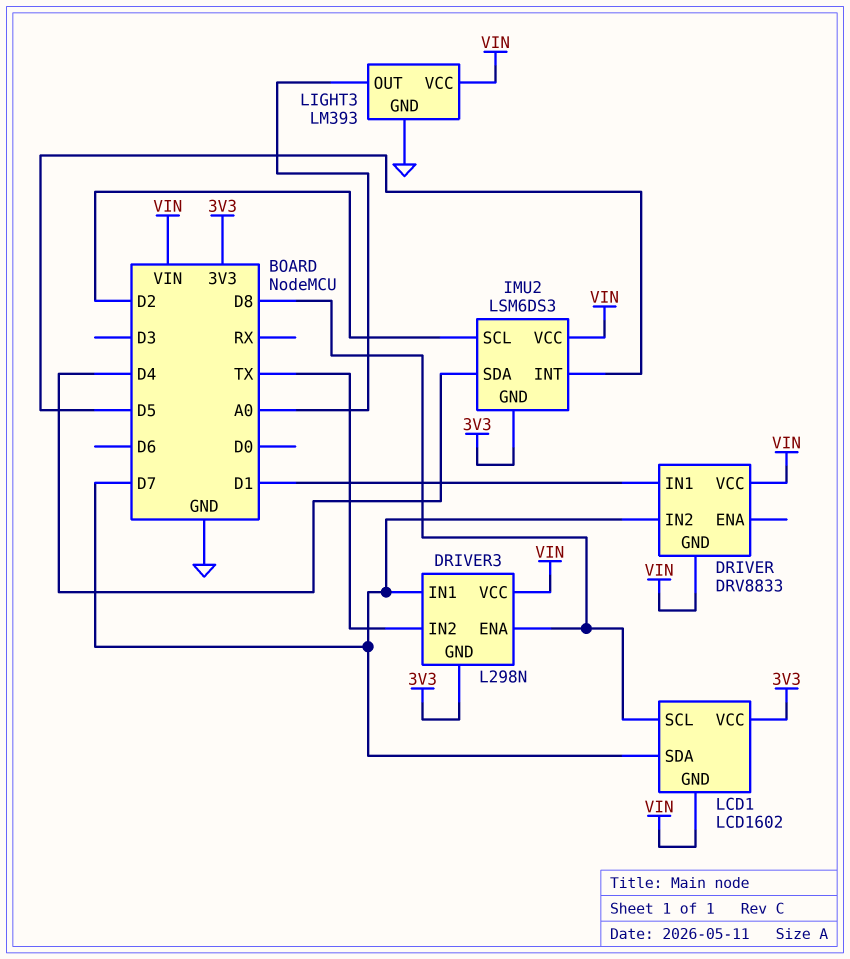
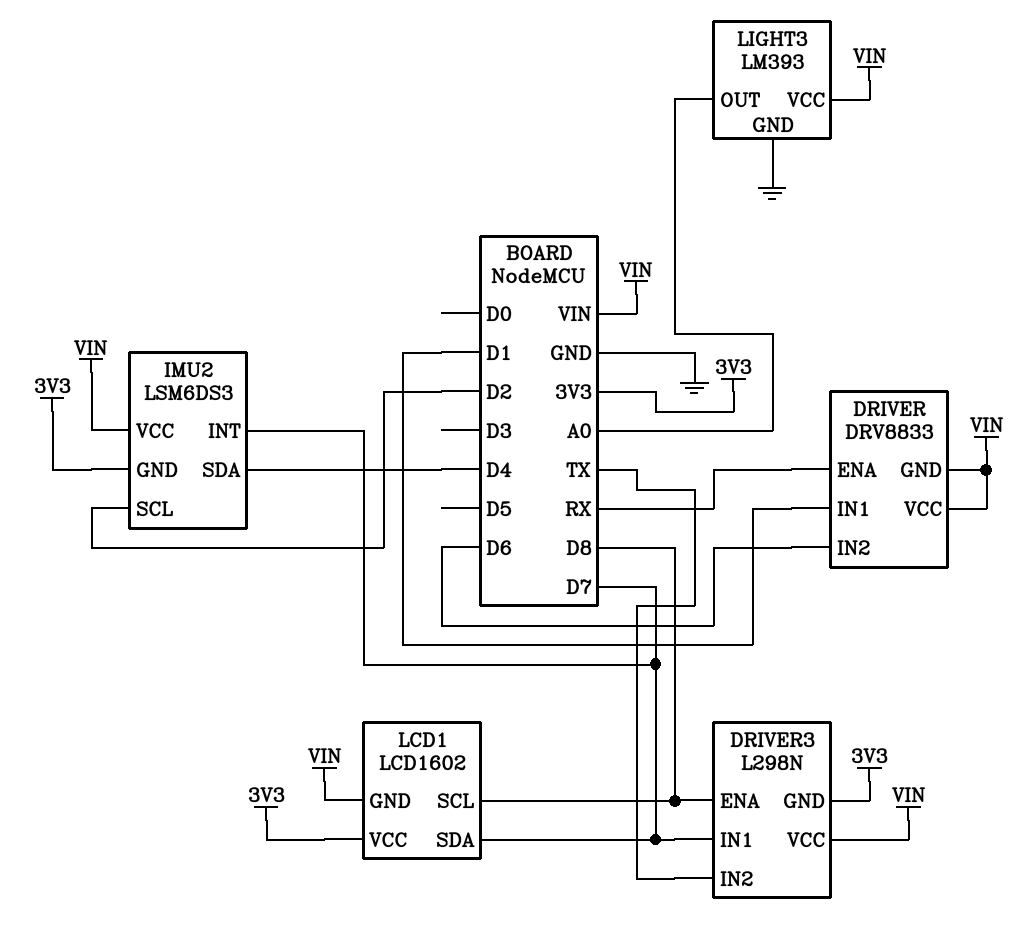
DRIVER pin ENA: none -> RX
DRIVER pin IN2: D7 -> D6
IMU2 pin INT: D5 -> D7

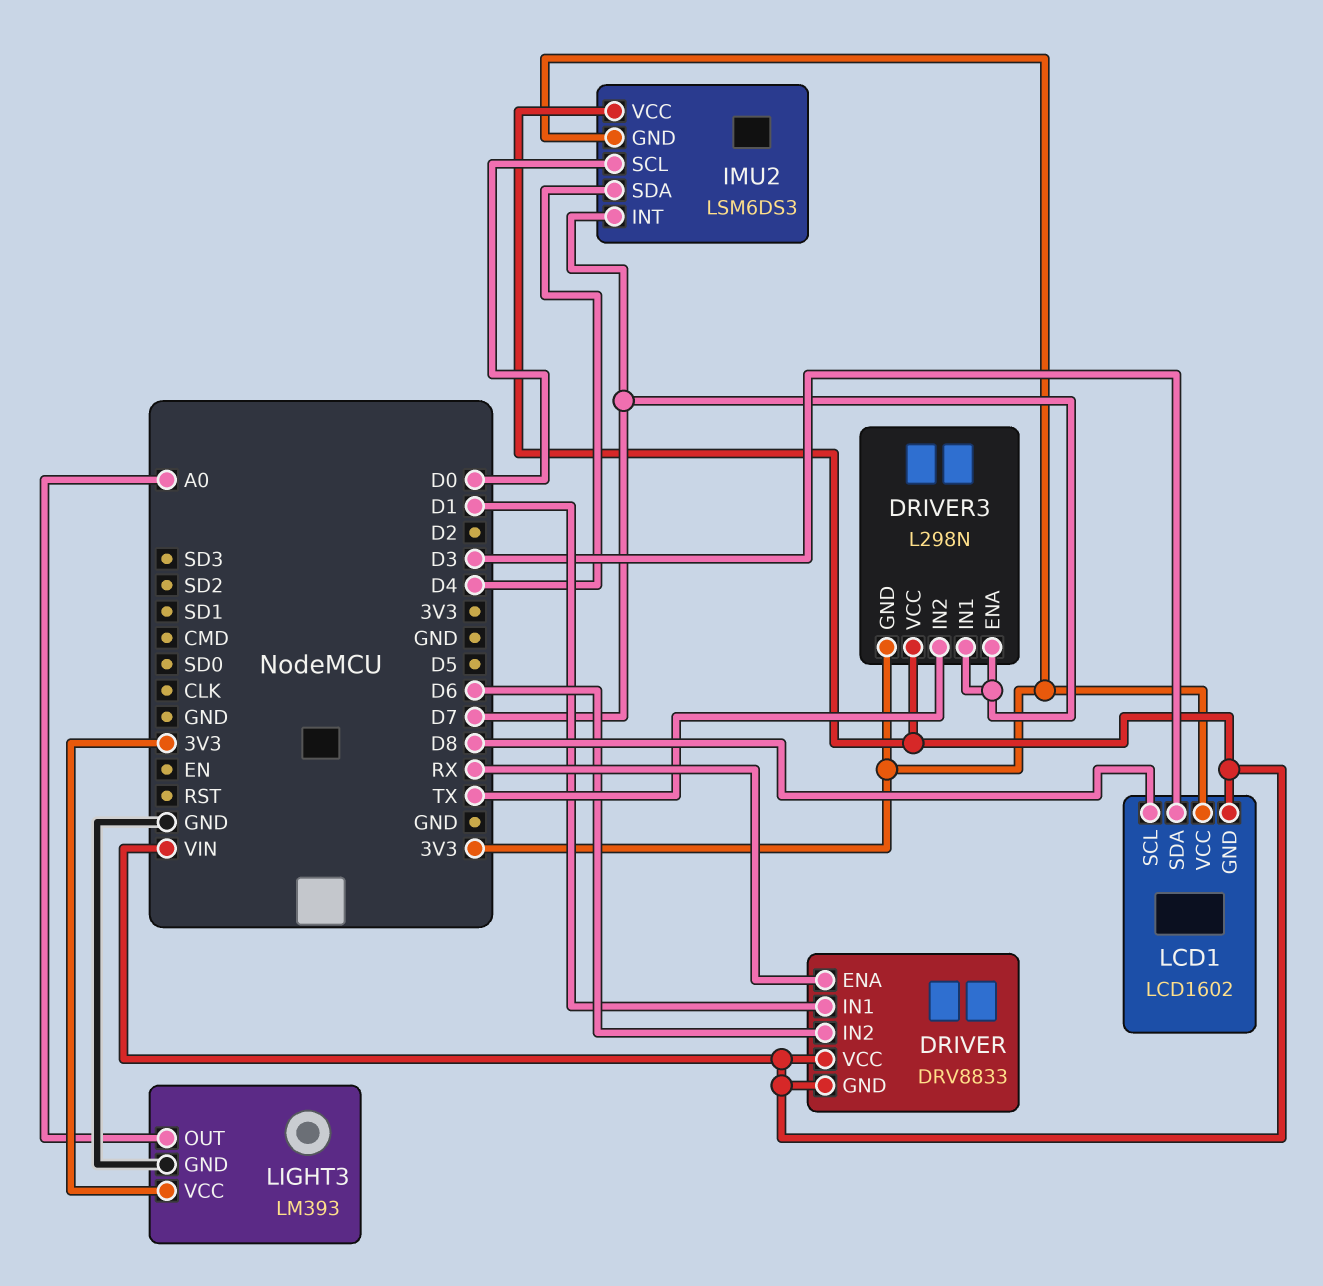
DRIVER3 pin ENA: D8 -> D7
IMU2 pin SCL: D2 -> D0
LCD1 pin SDA: D7 -> D3
LIGHT3 pin VCC: VIN -> 3V3

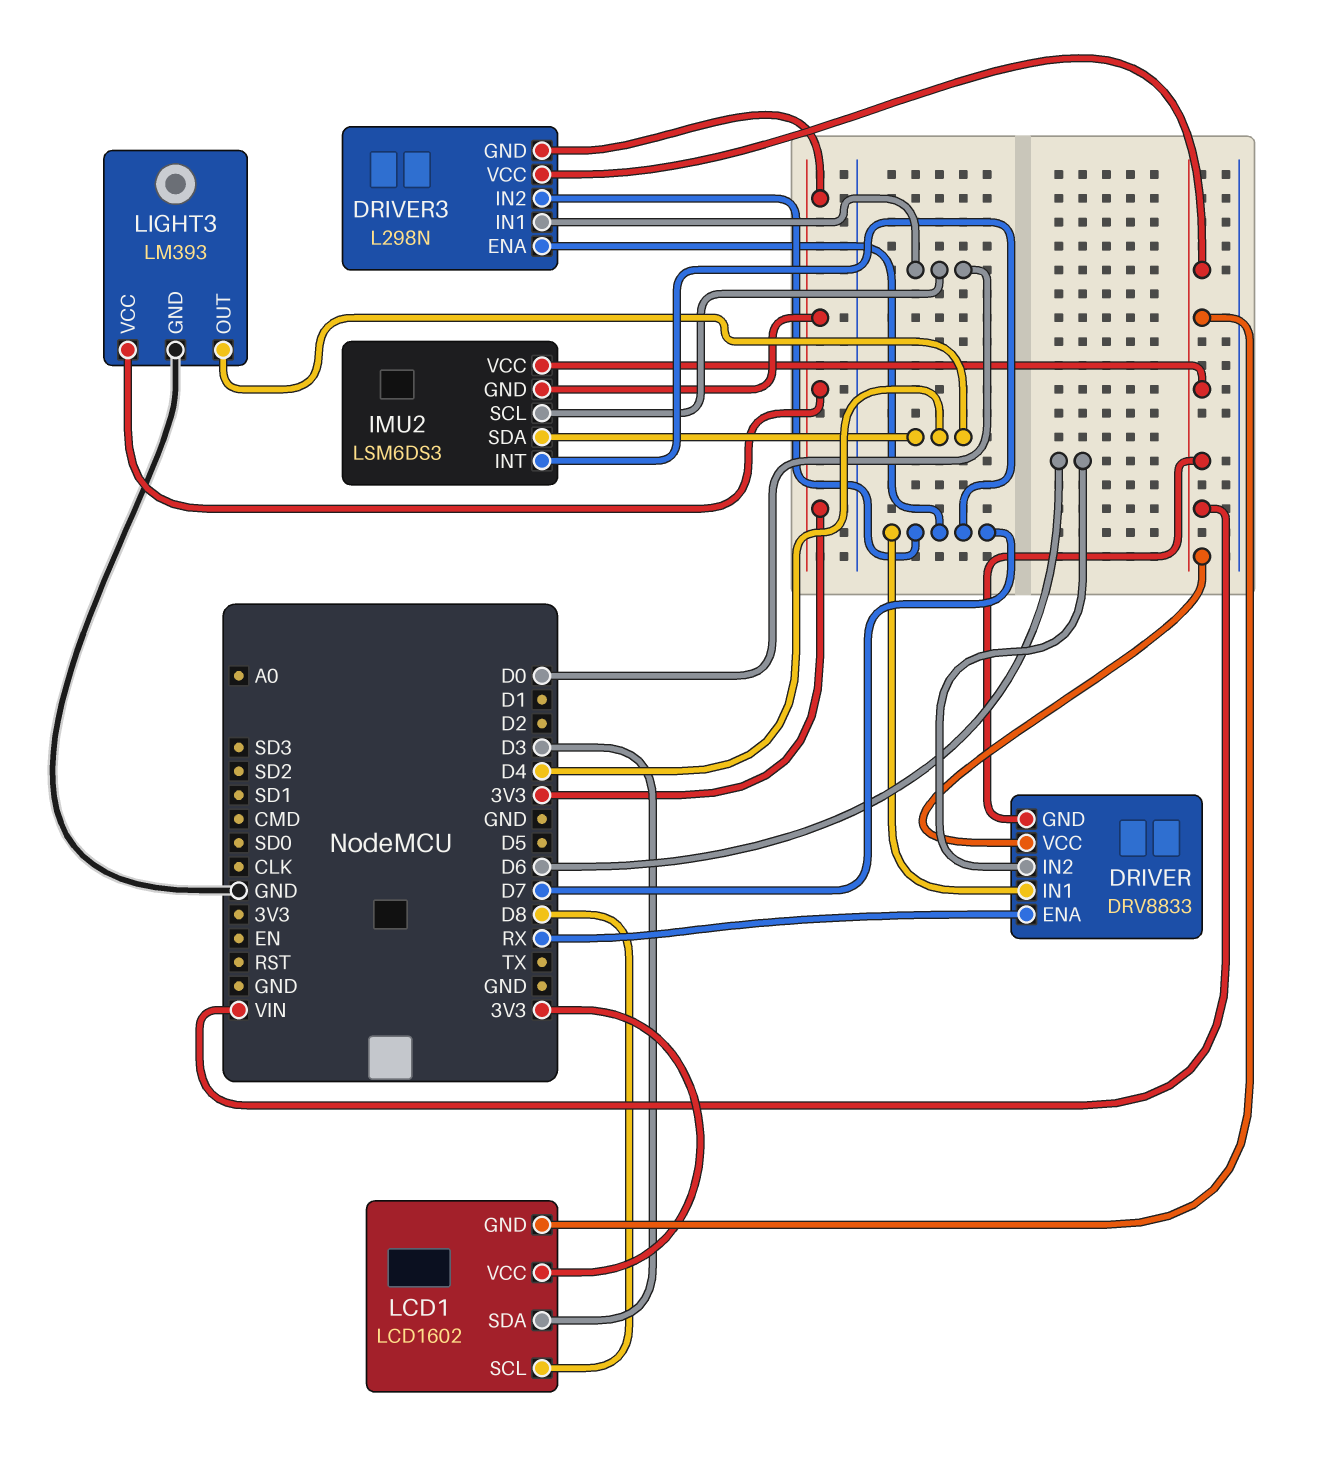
DRIVER pin IN1: D1 -> D7
DRIVER3 pin IN1: D7 -> D0
DRIVER3 pin IN2: TX -> D7
LIGHT3 pin OUT: A0 -> D4

